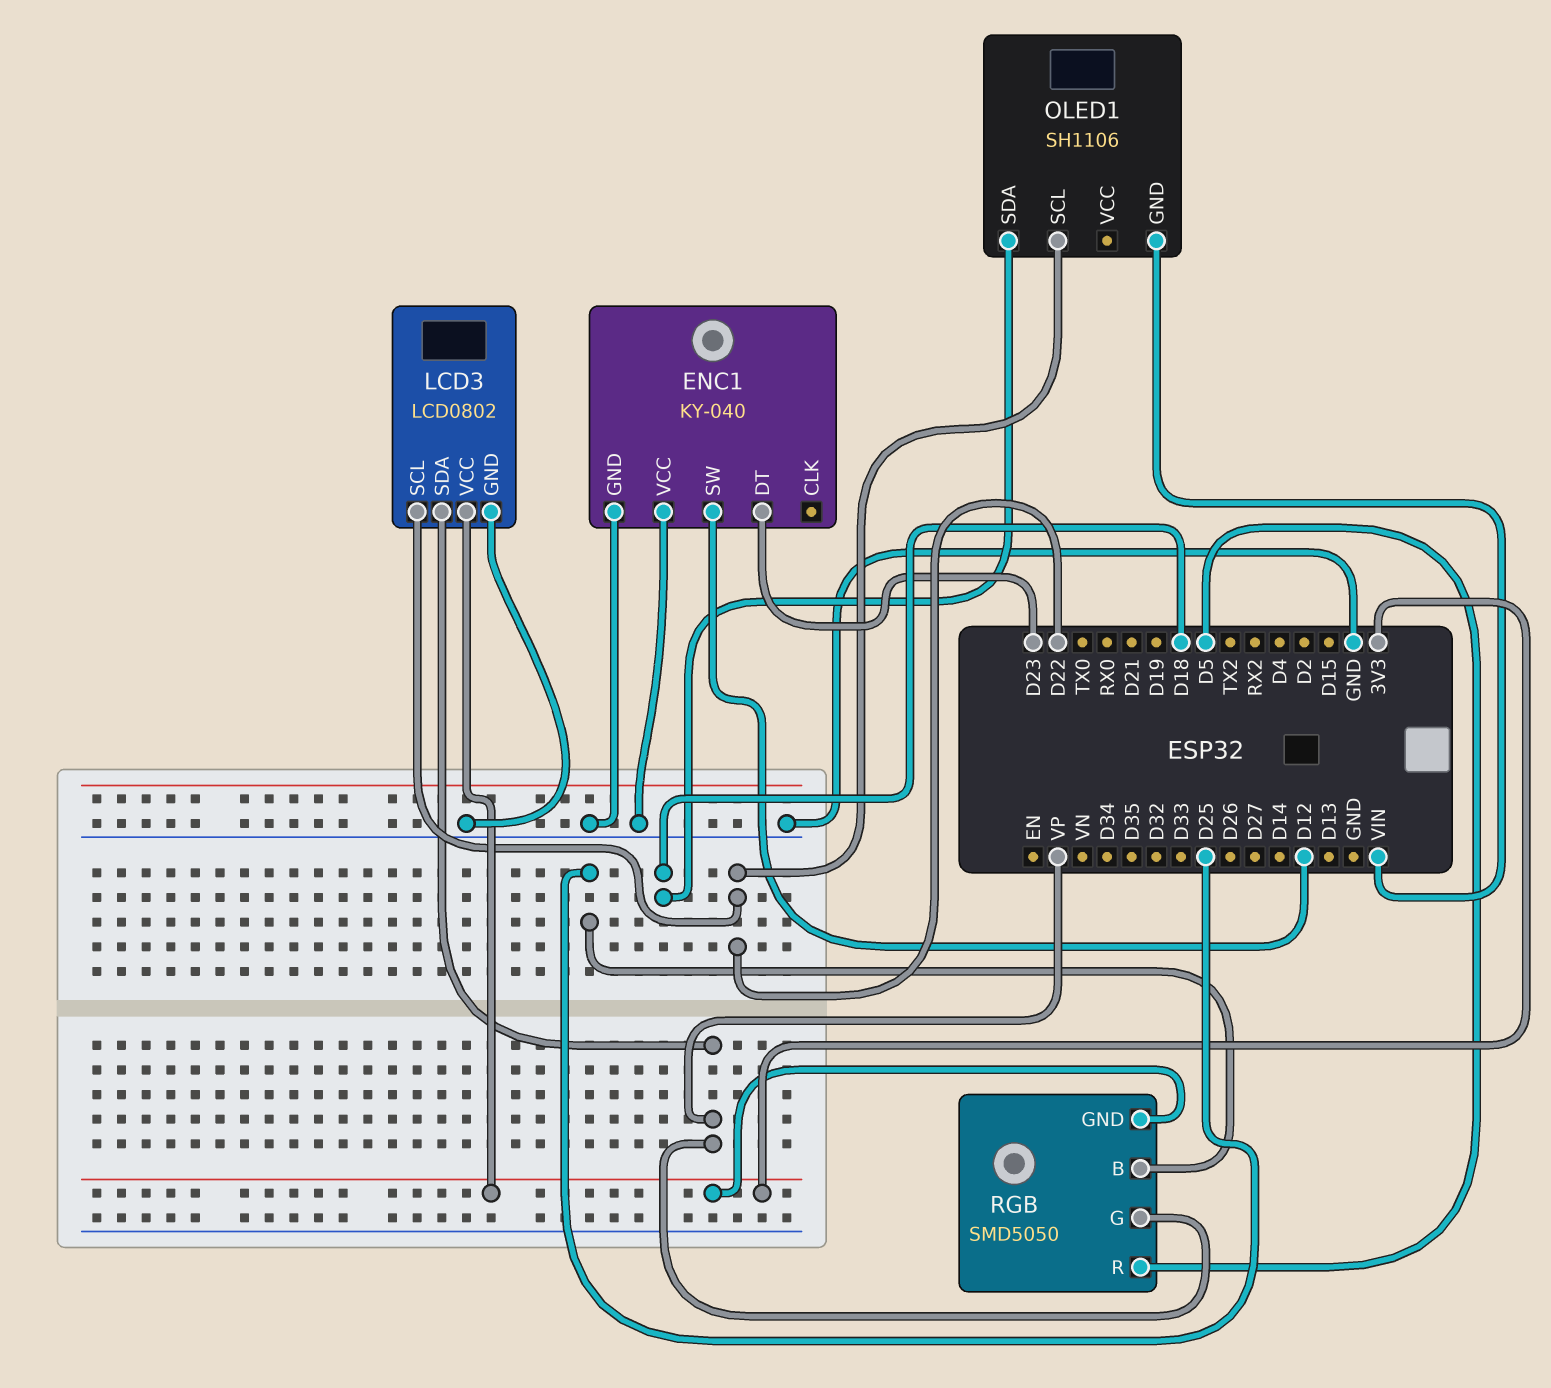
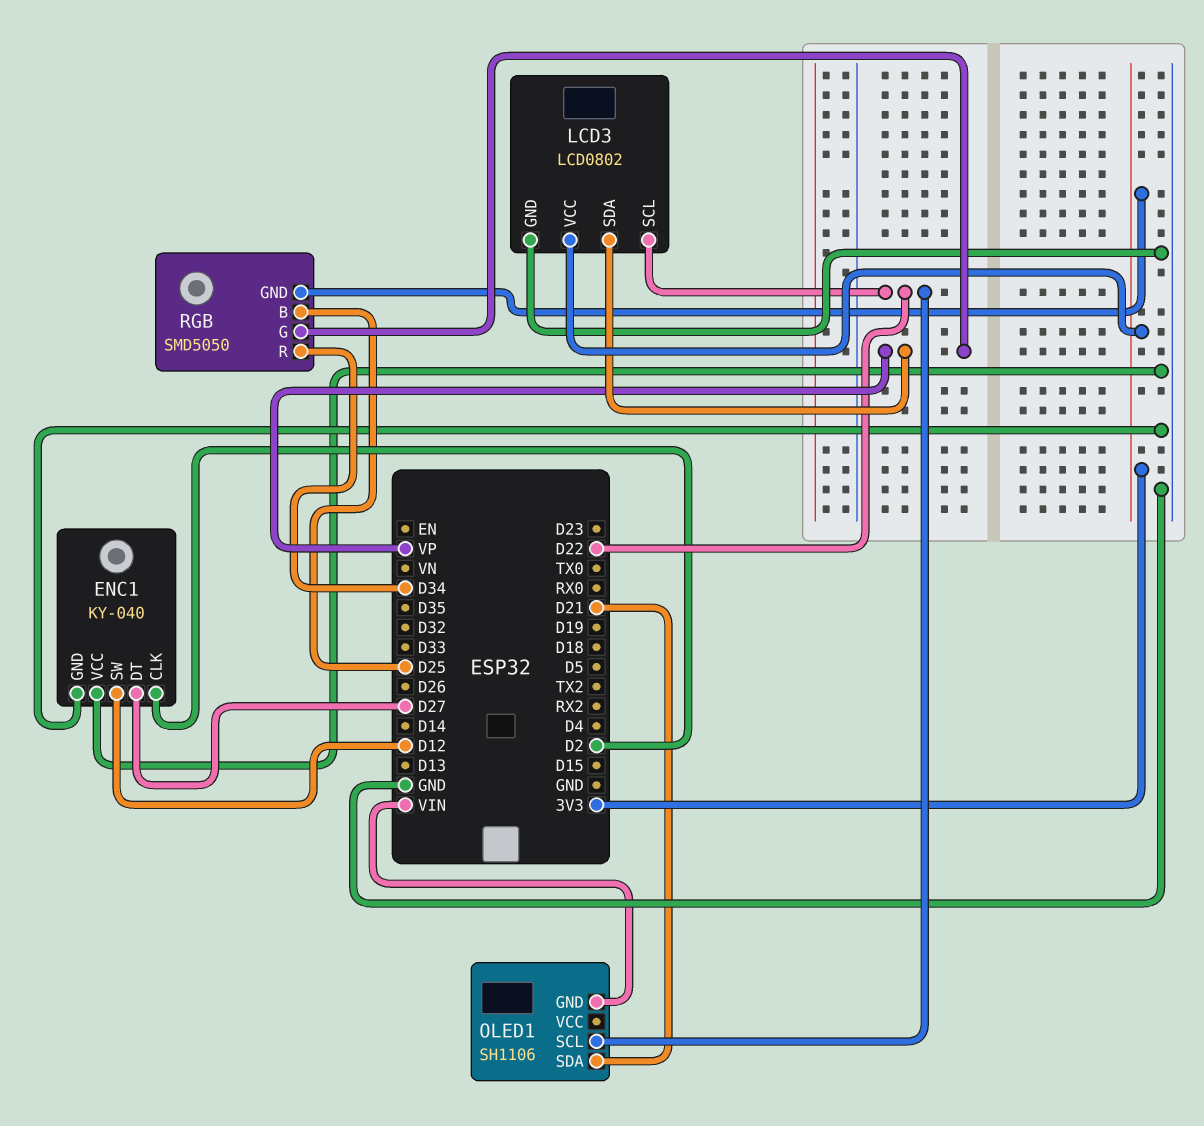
ENC1 pin CLK: none -> D2
ENC1 pin DT: D23 -> D27
OLED1 pin SDA: D18 -> D21
RGB pin R: D5 -> D34

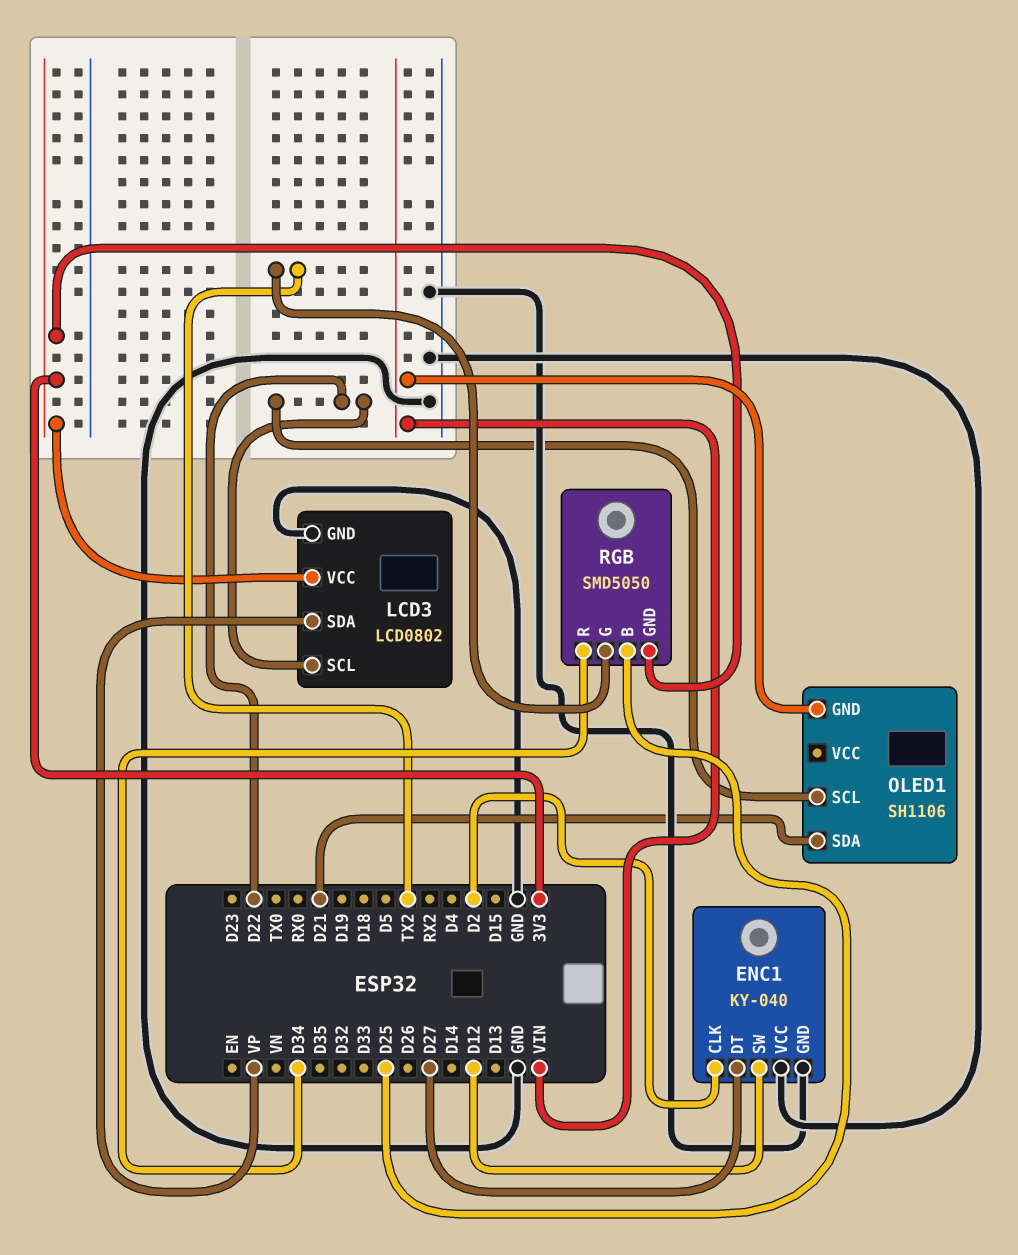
RGB pin G: VP -> TX2

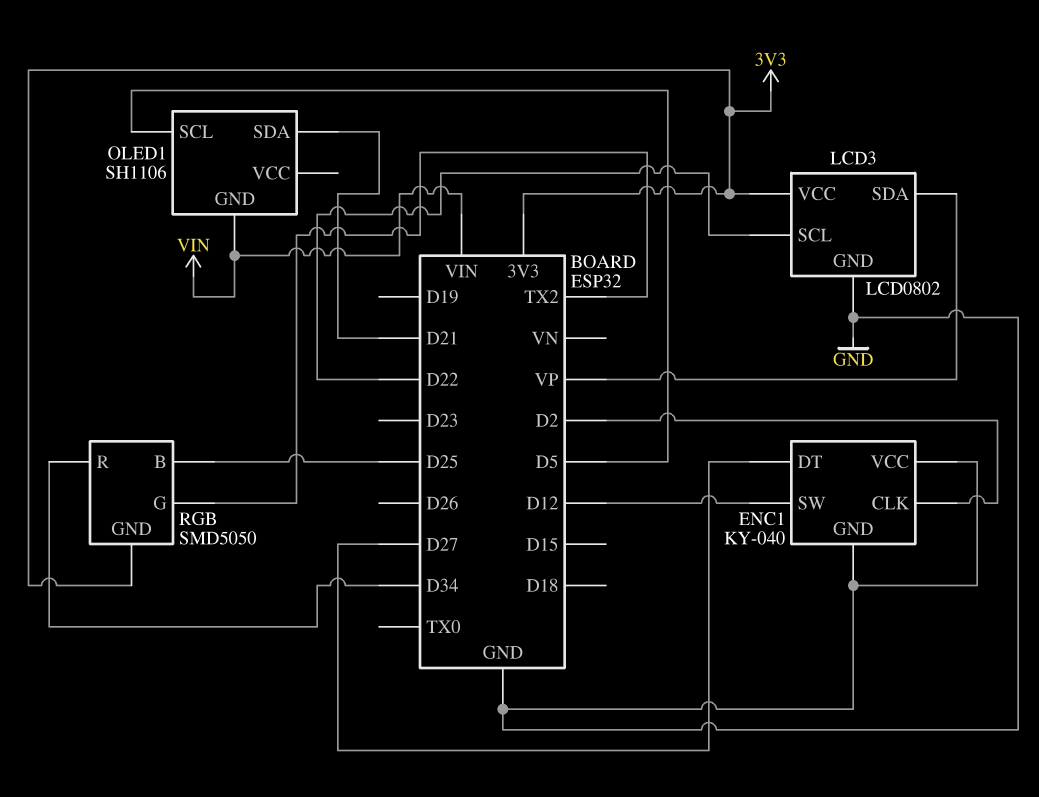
OLED1 pin SCL: D22 -> D5

